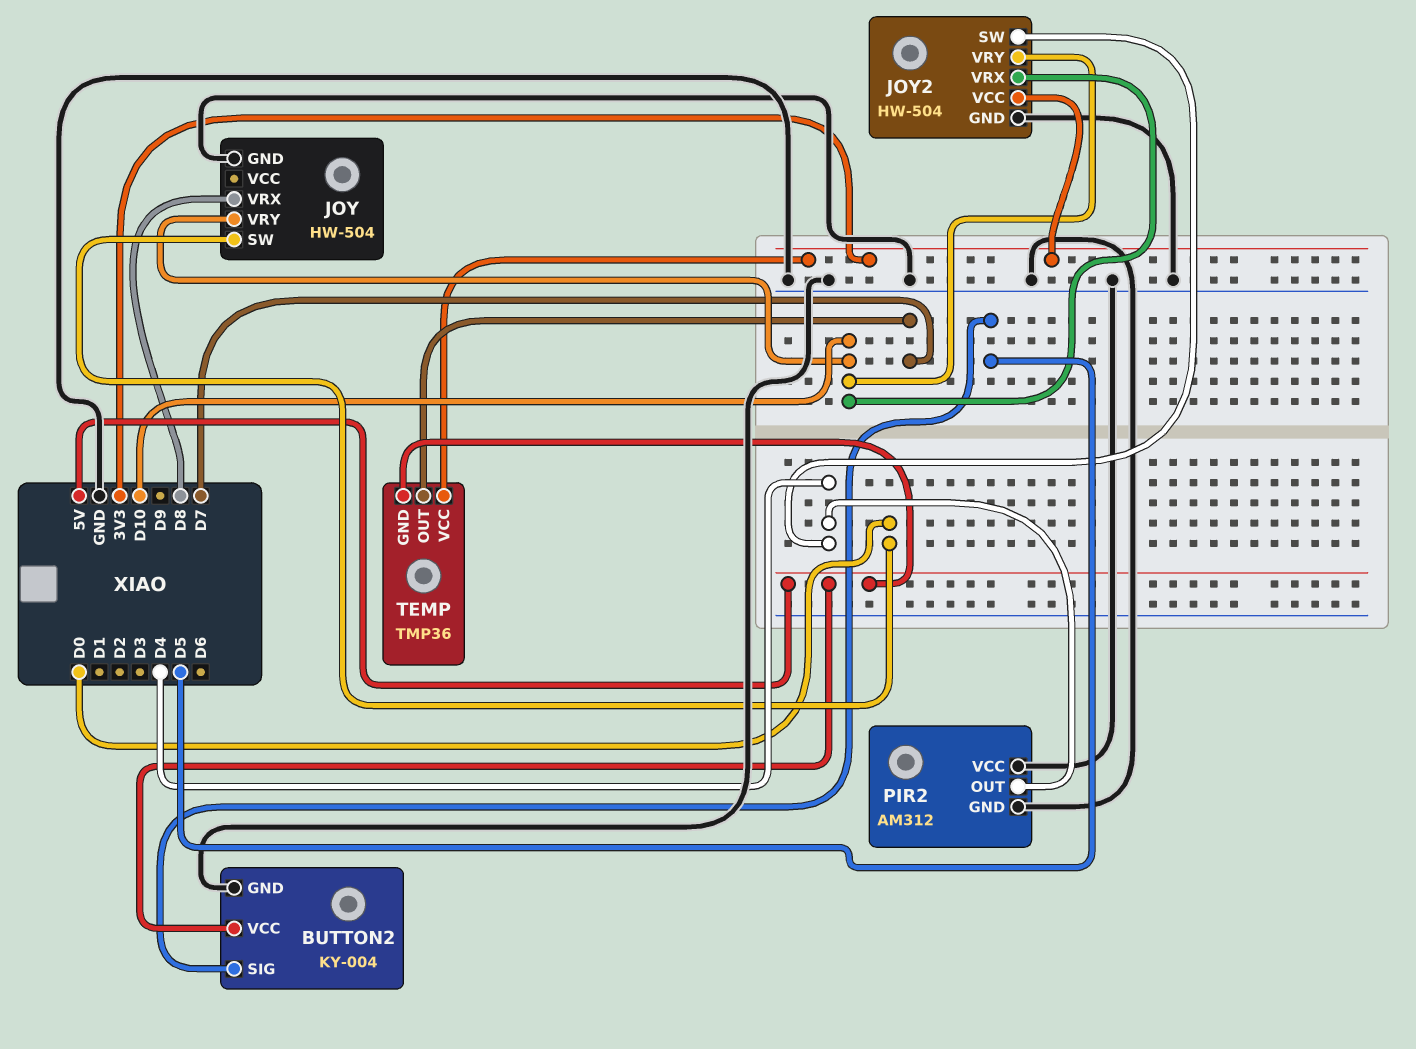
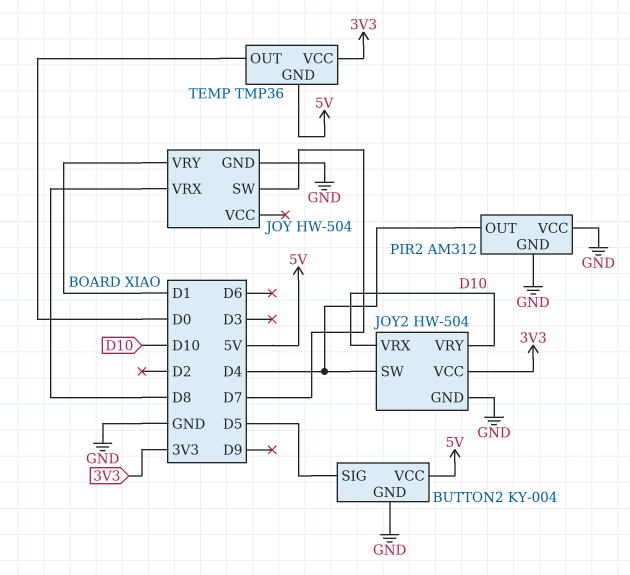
JOY pin SW: D0 -> D7
JOY pin VRY: D10 -> D1
TEMP pin OUT: D7 -> D0

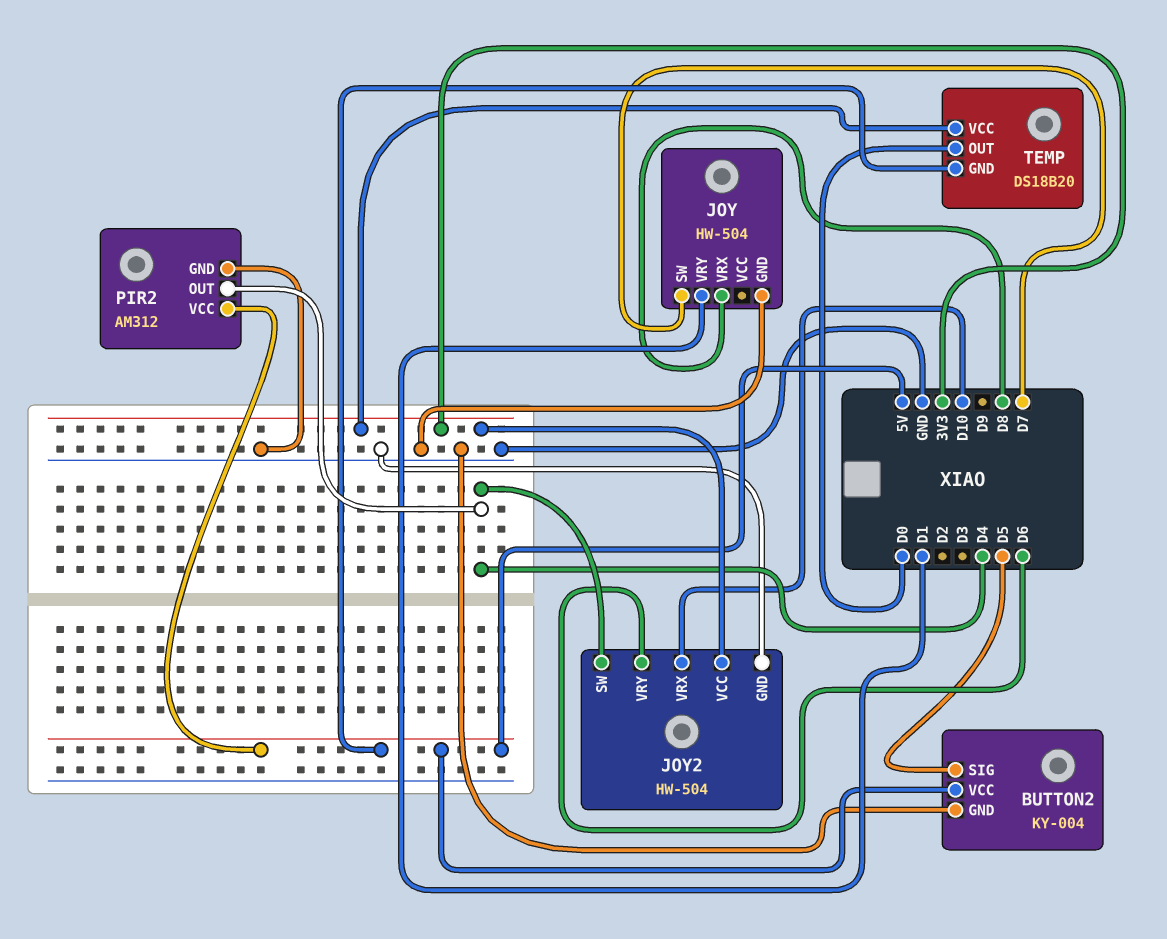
JOY2 pin VRY: D10 -> D6
PIR2 pin VCC: GND -> 5V
TEMP: TMP36 -> DS18B20

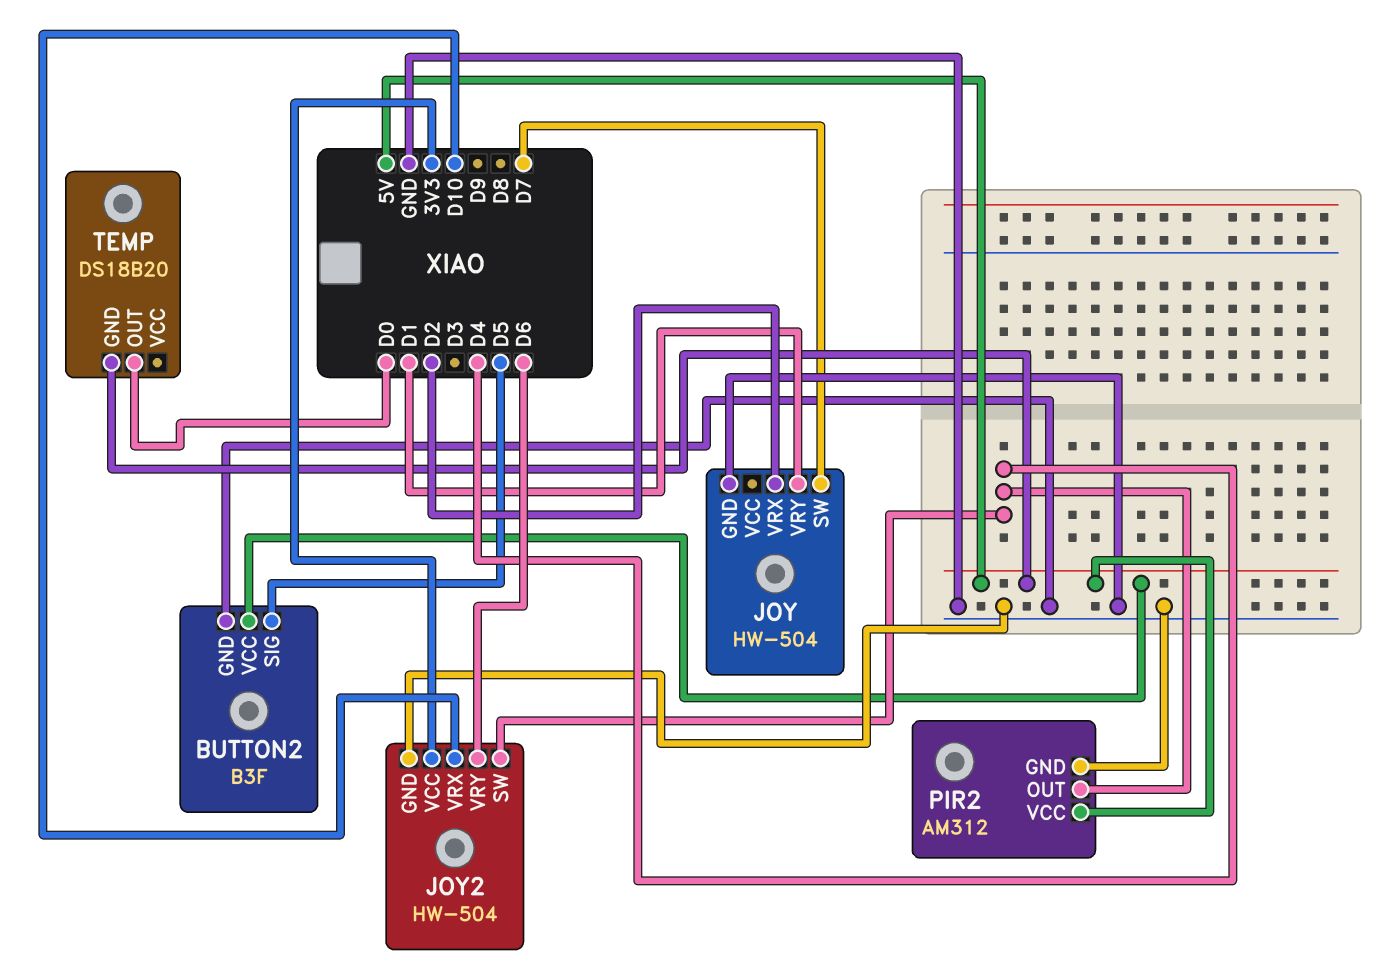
BUTTON2: KY-004 -> B3F
JOY pin VRX: D8 -> D2
TEMP pin VCC: 3V3 -> none

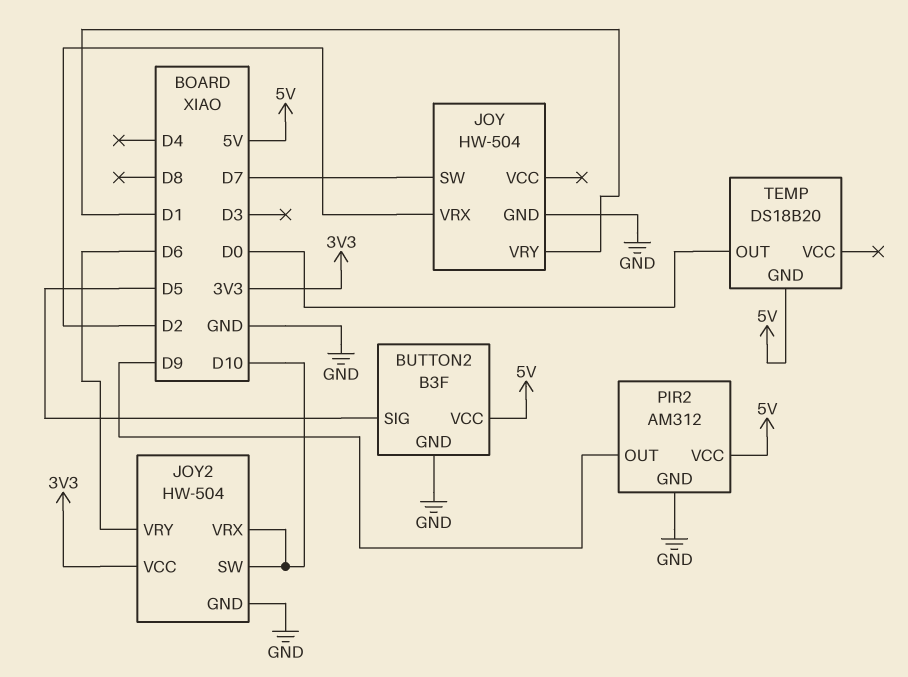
JOY2 pin SW: D4 -> D10
PIR2 pin OUT: D4 -> D9

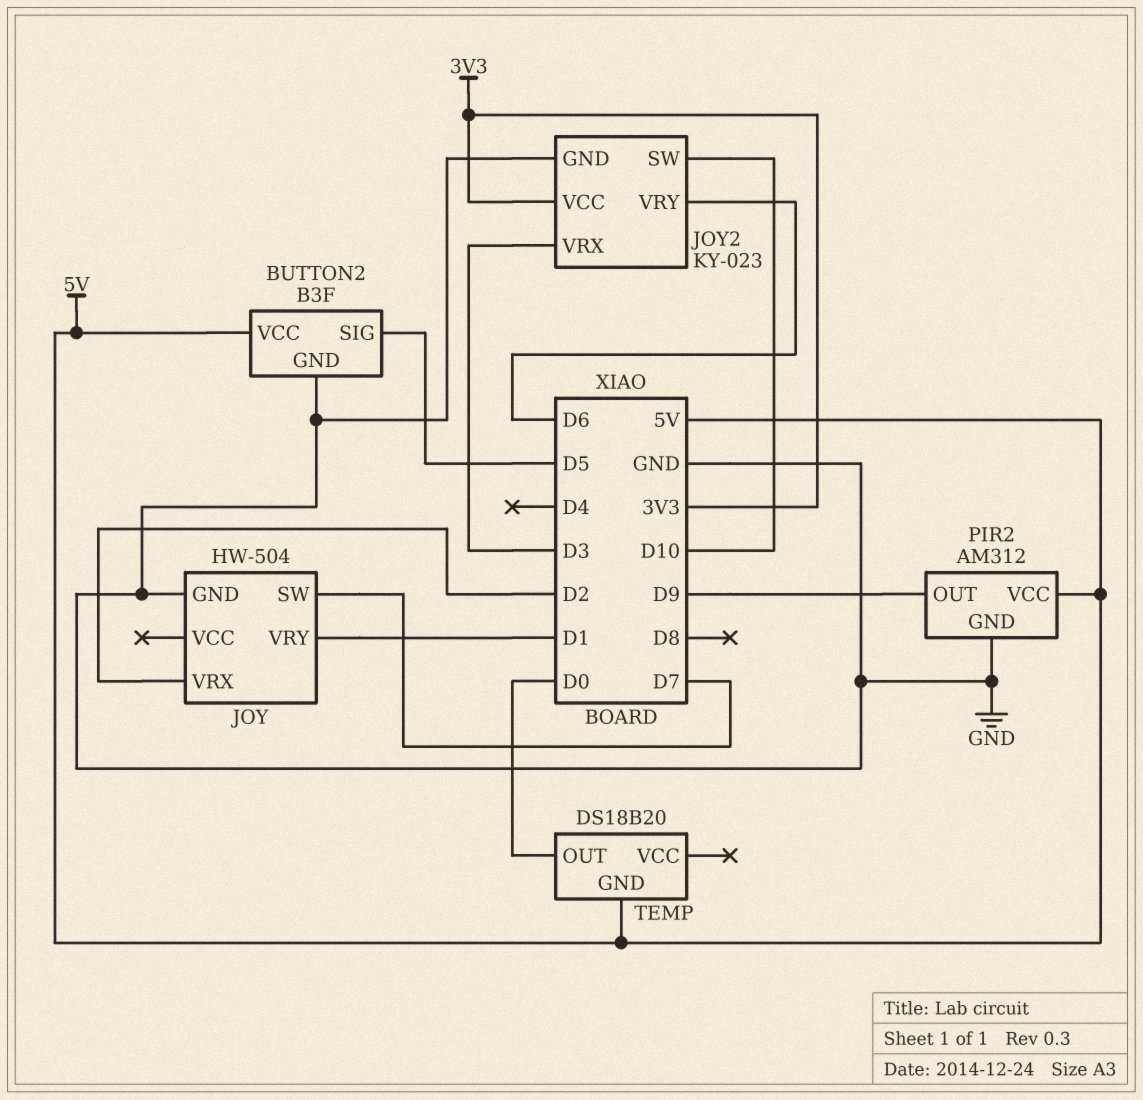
JOY2: HW-504 -> KY-023
JOY2 pin VRX: D10 -> D3

